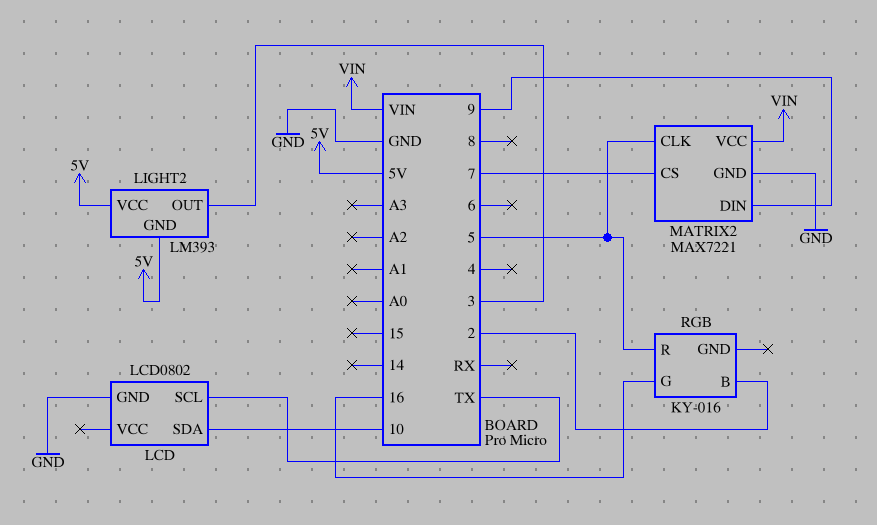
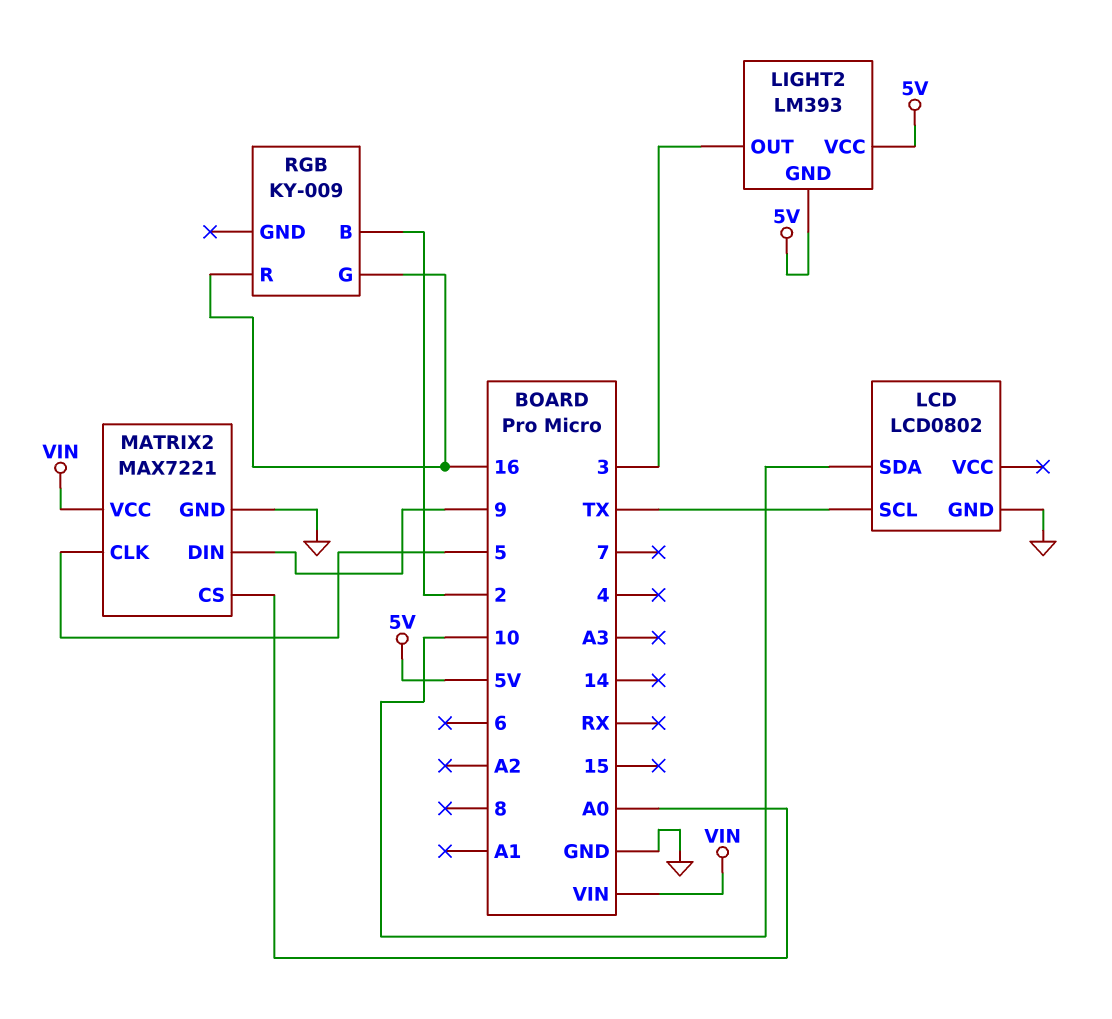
MATRIX2 pin CS: 7 -> A0
RGB: KY-016 -> KY-009
RGB pin R: 5 -> 16

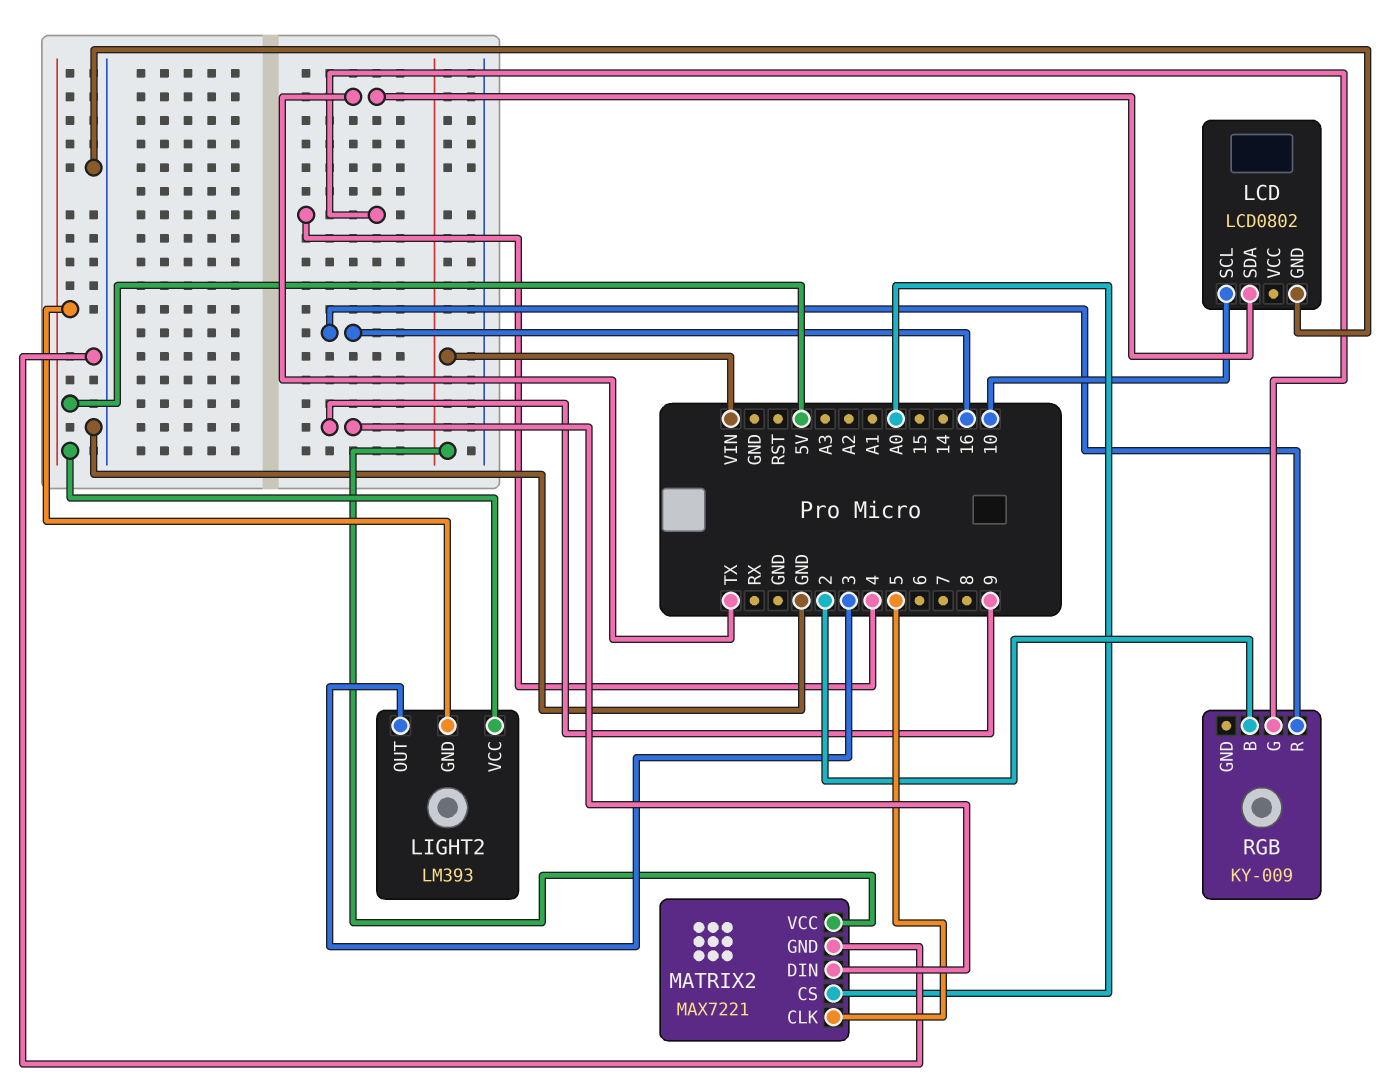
LCD pin SCL: TX -> 10
LCD pin SDA: 10 -> TX
RGB pin G: 16 -> 4

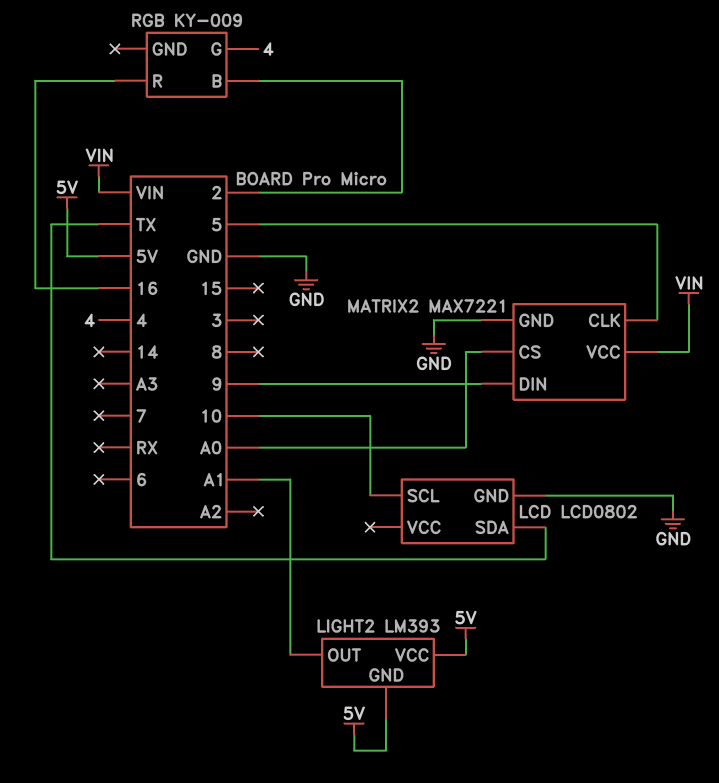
LIGHT2 pin OUT: 3 -> A1

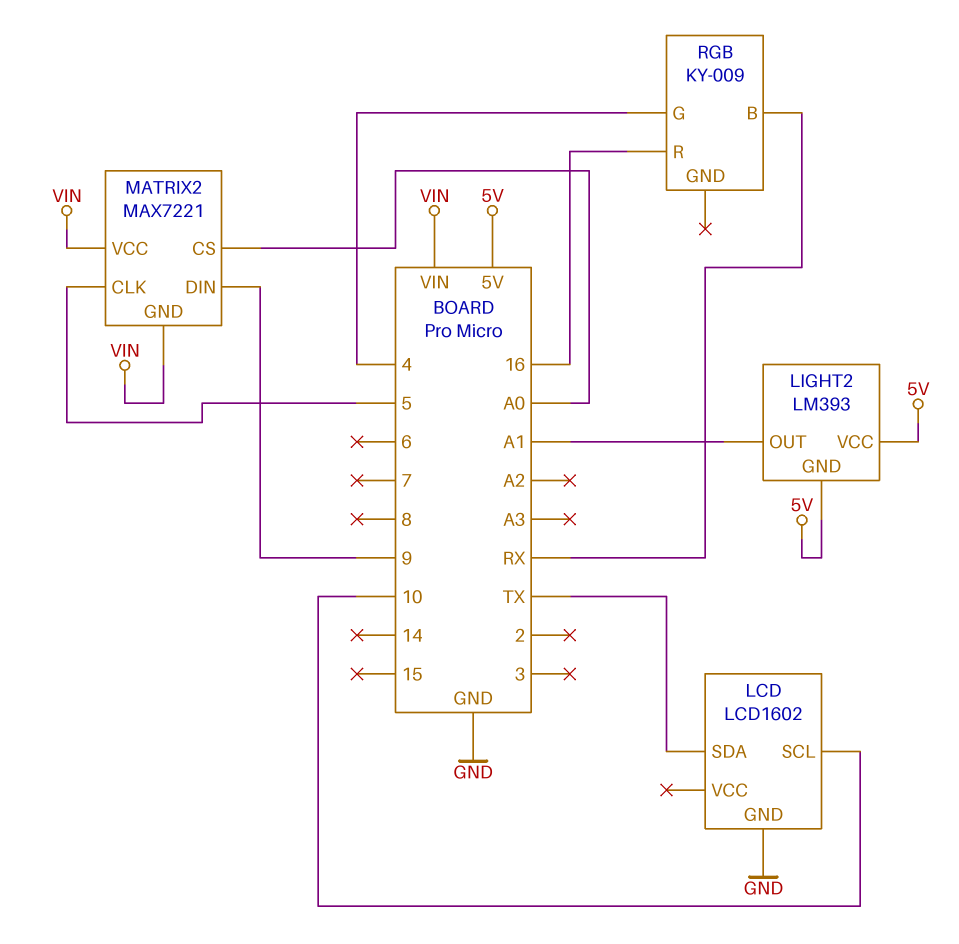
LCD: LCD0802 -> LCD1602
MATRIX2 pin GND: GND -> VIN
RGB pin B: 2 -> RX

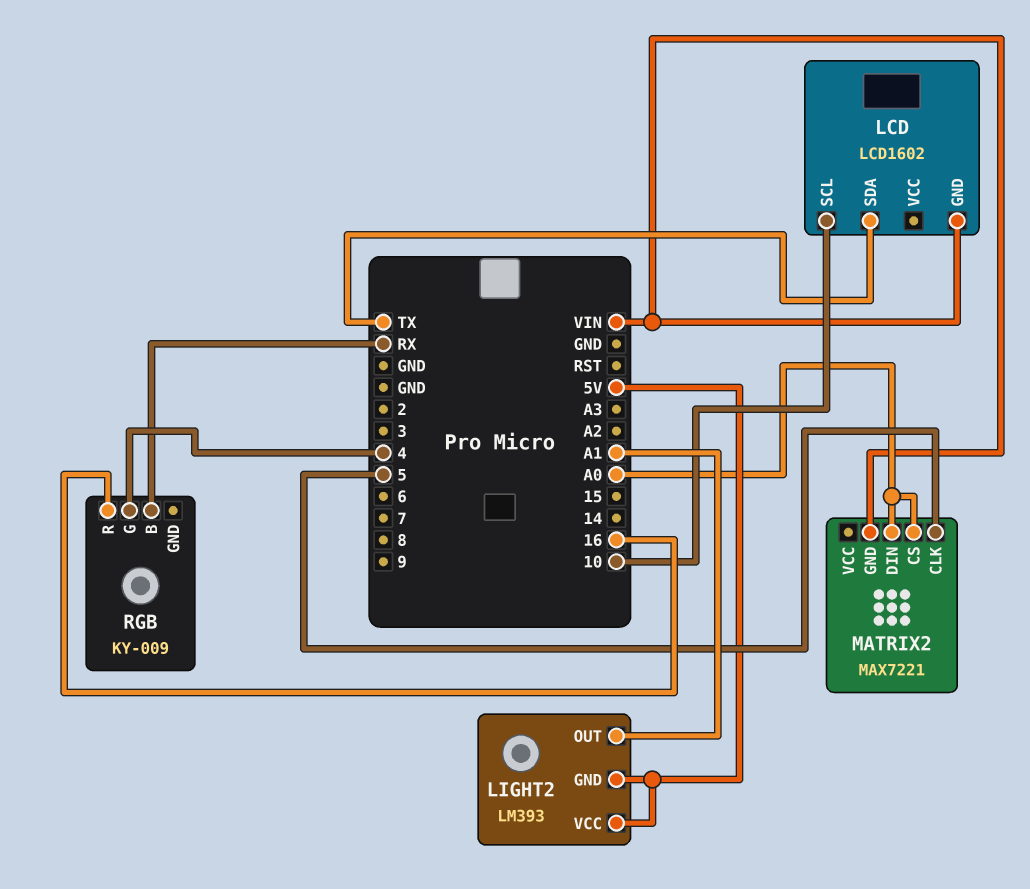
LCD pin GND: GND -> VIN
MATRIX2 pin DIN: 9 -> A0
MATRIX2 pin VCC: VIN -> none

